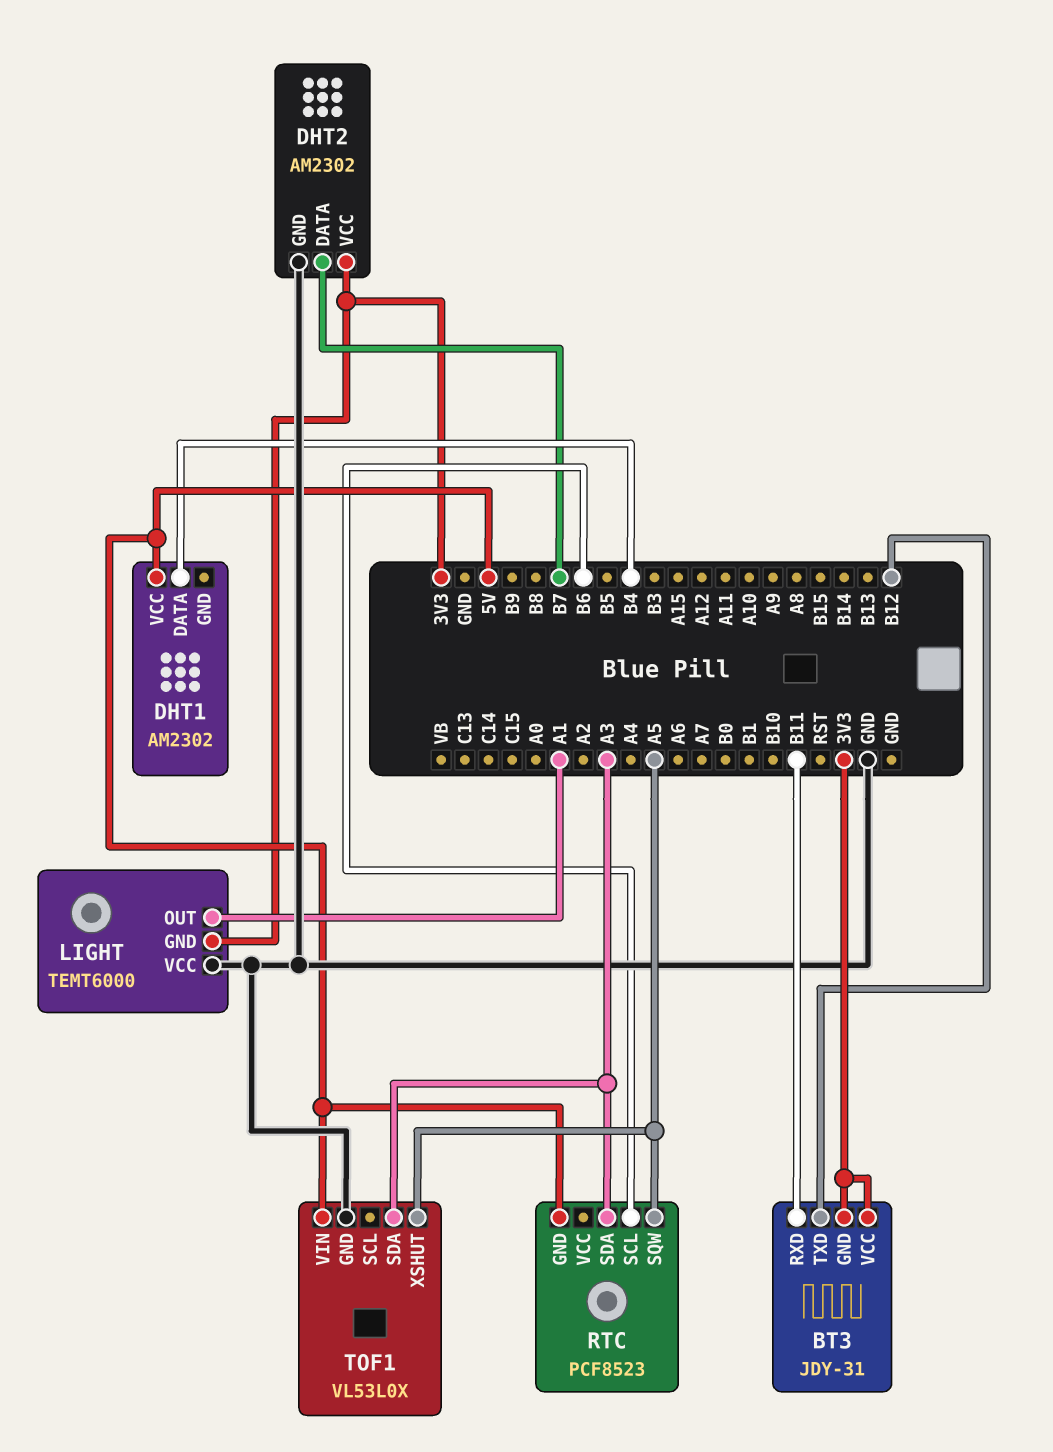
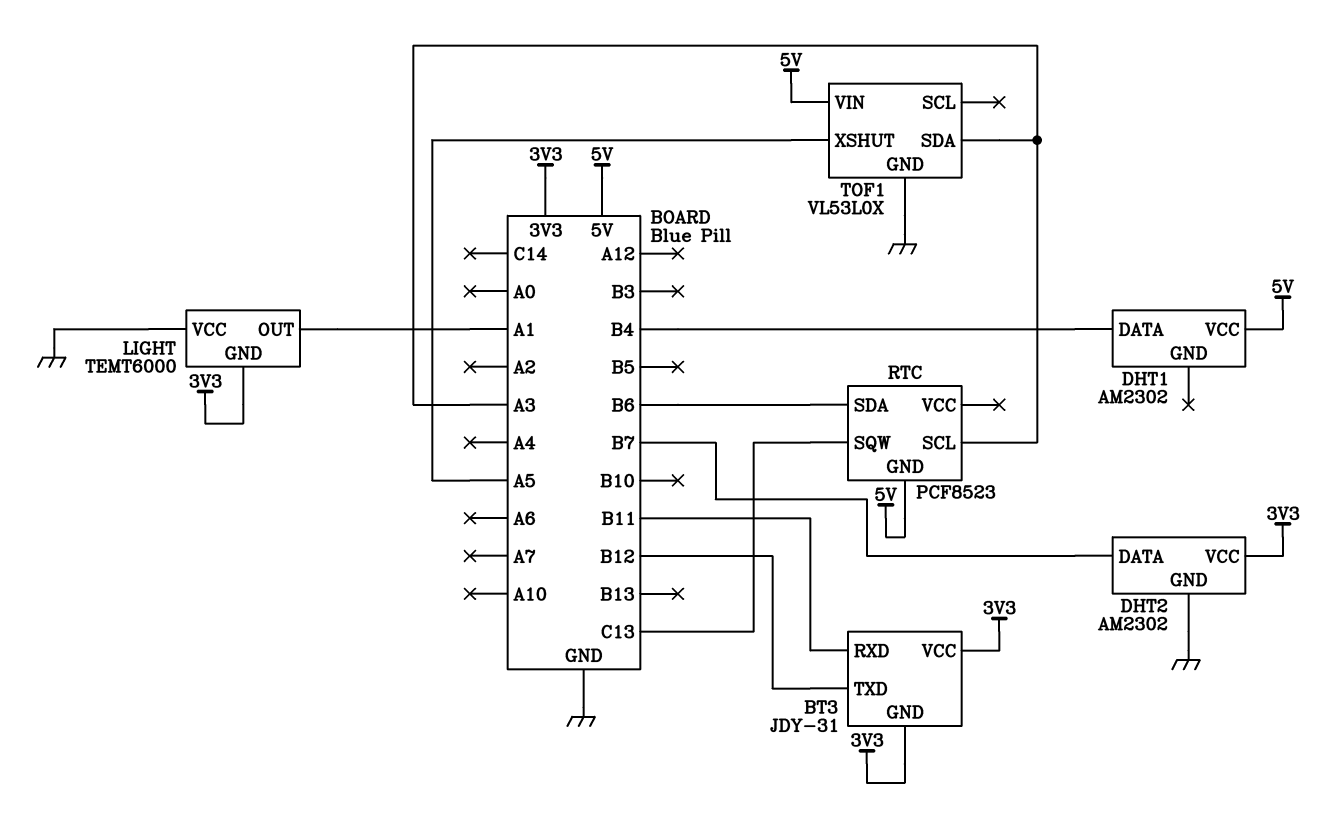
RTC pin SCL: B6 -> A3
RTC pin SDA: A3 -> B6
RTC pin SQW: A5 -> C13

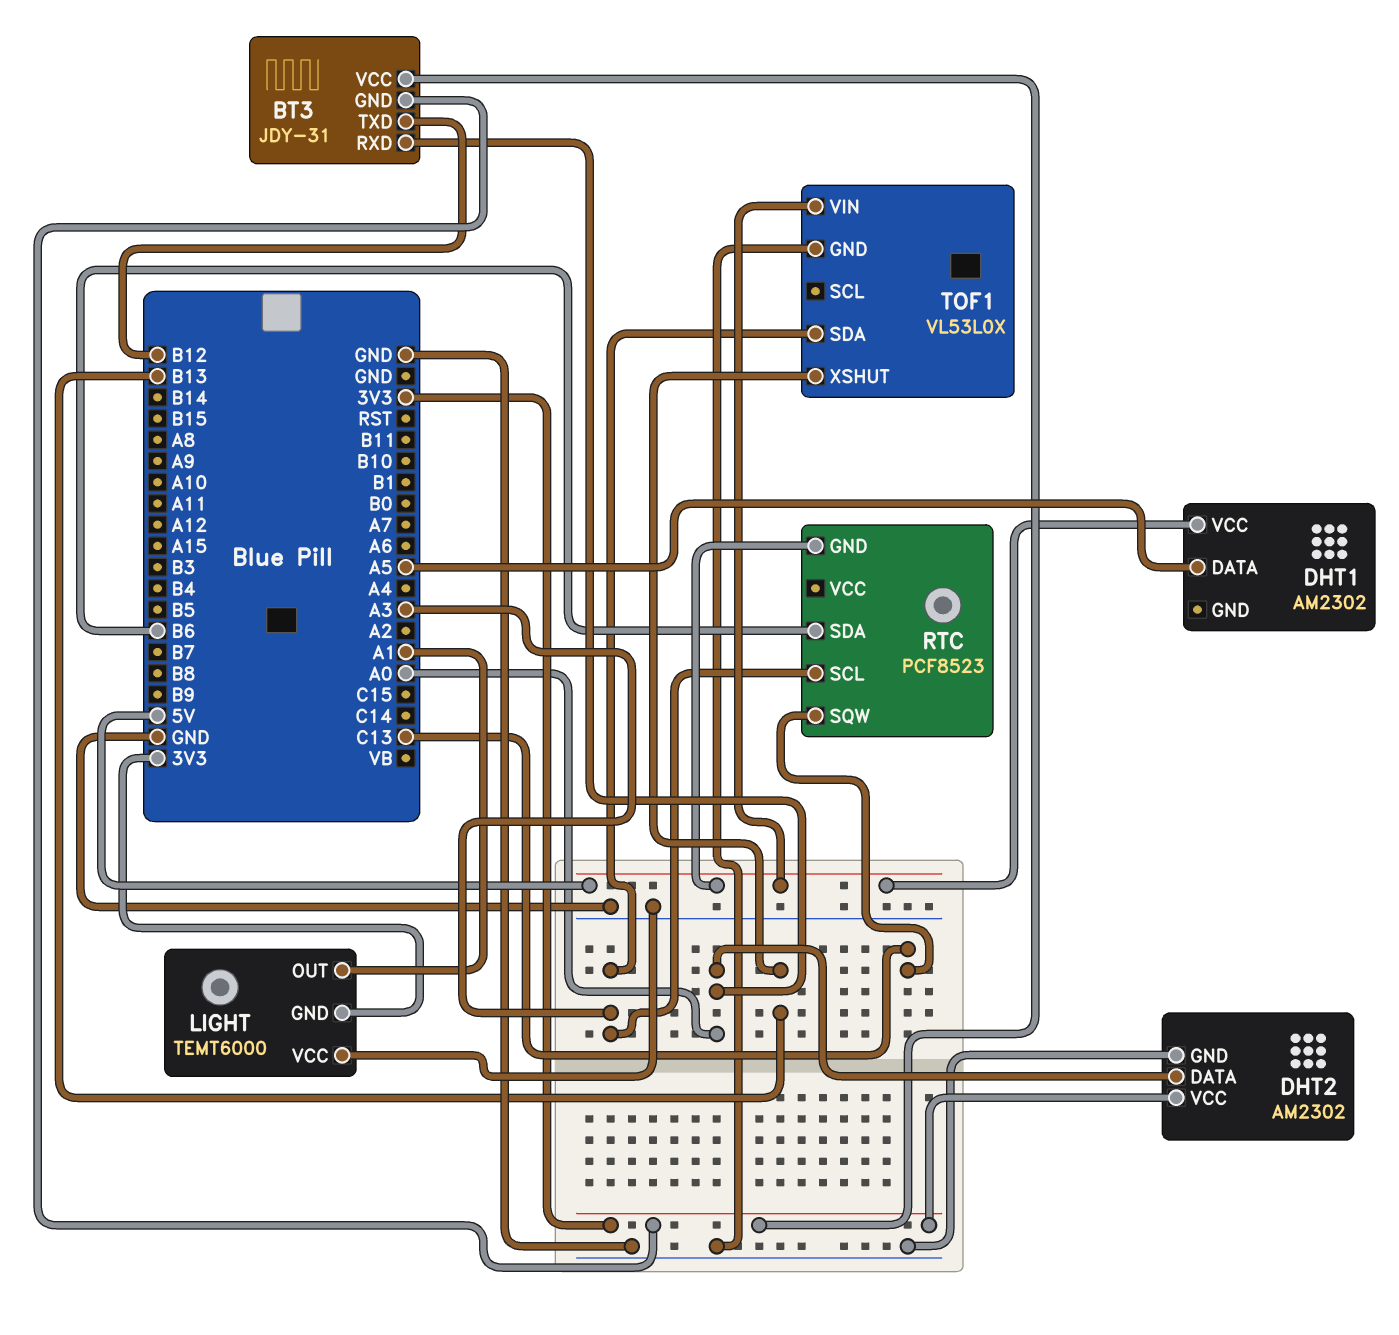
BT3 pin RXD: B11 -> A0
DHT1 pin DATA: B4 -> A5
DHT2 pin DATA: B7 -> A0
TOF1 pin XSHUT: A5 -> B13

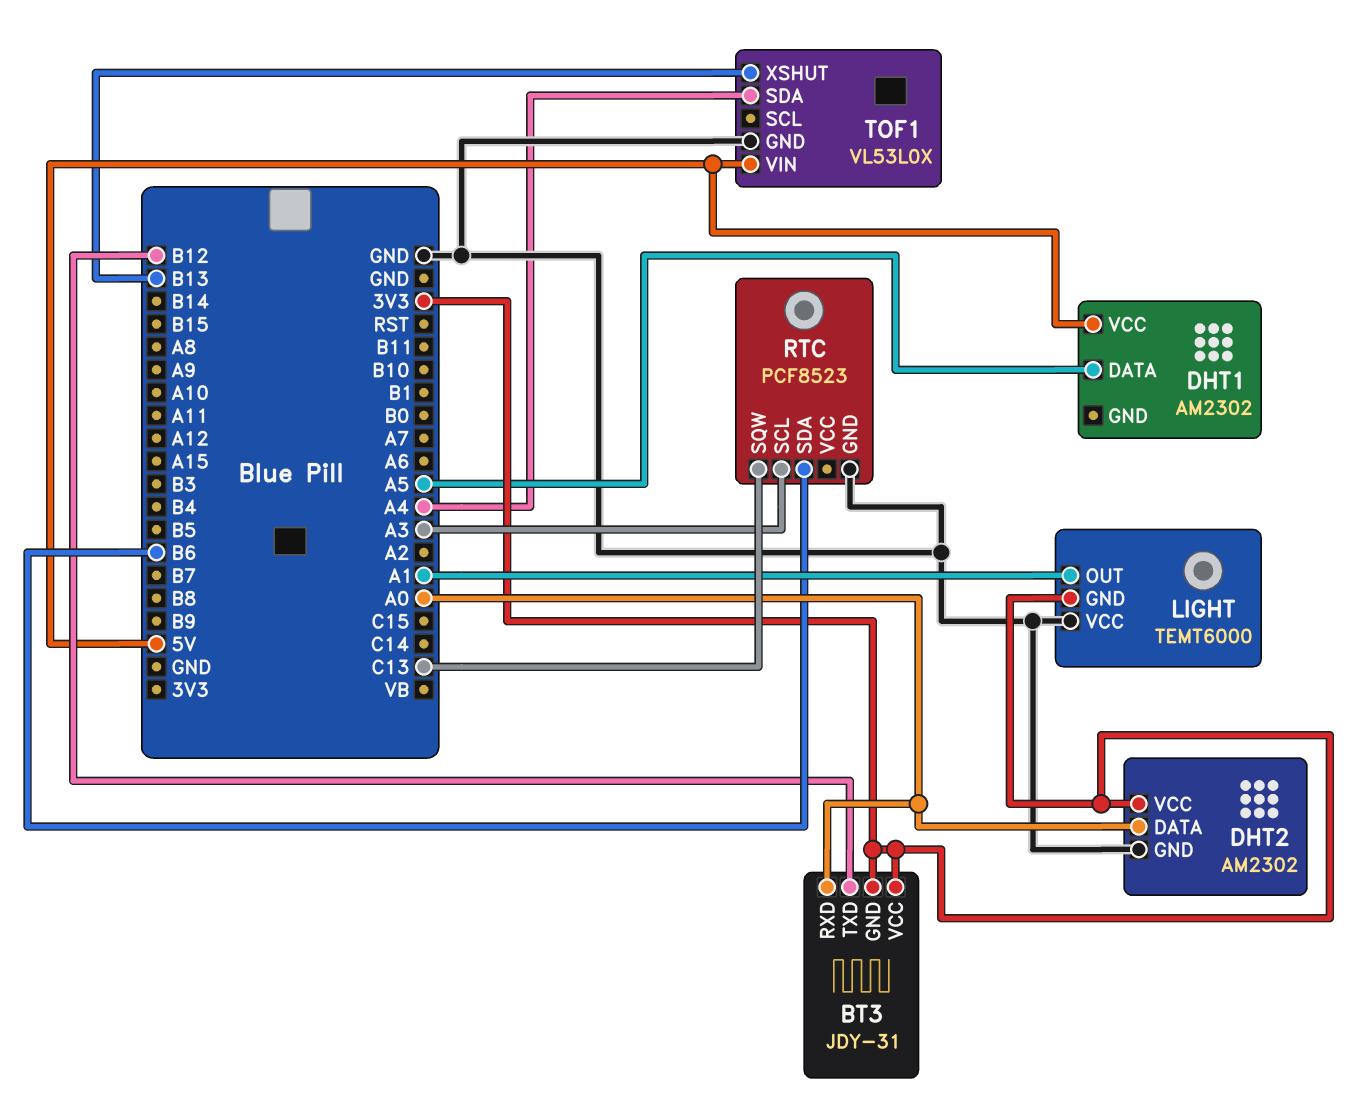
RTC pin GND: 5V -> GND
TOF1 pin SDA: A3 -> A4

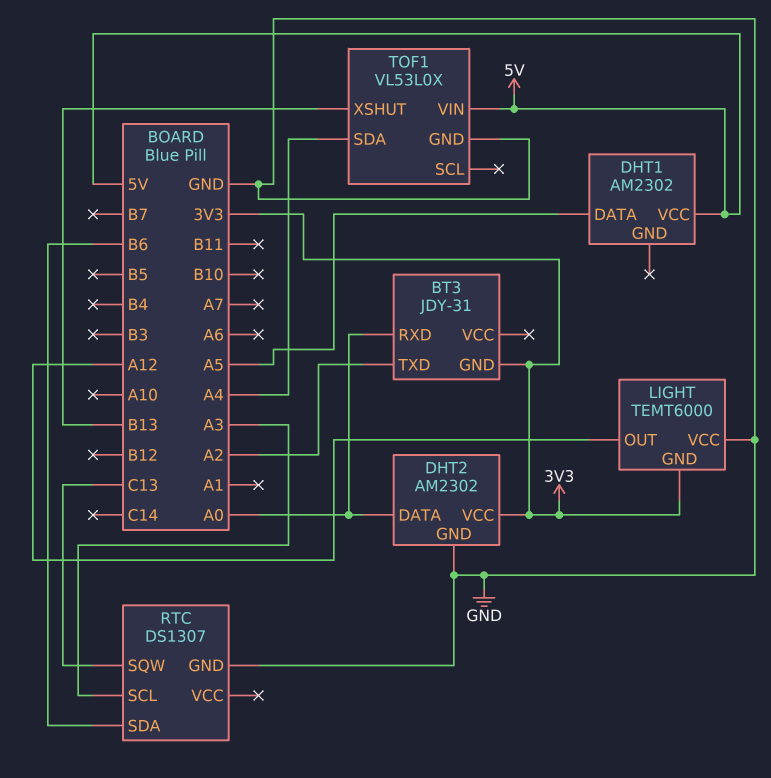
BT3 pin TXD: B12 -> A2
BT3 pin VCC: 3V3 -> none
LIGHT pin OUT: A1 -> A12
RTC: PCF8523 -> DS1307

